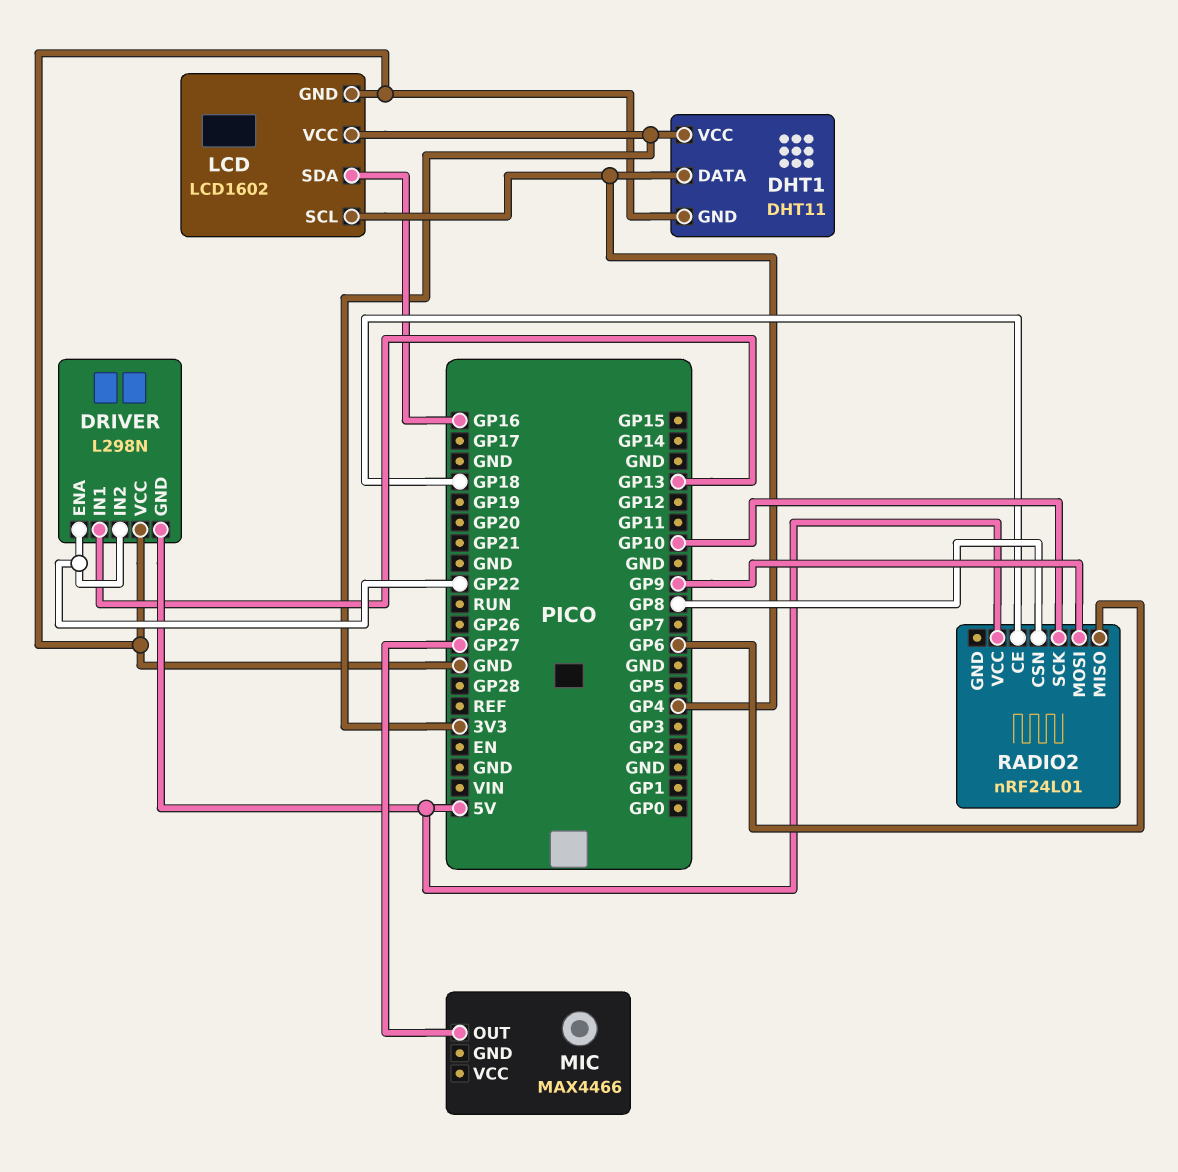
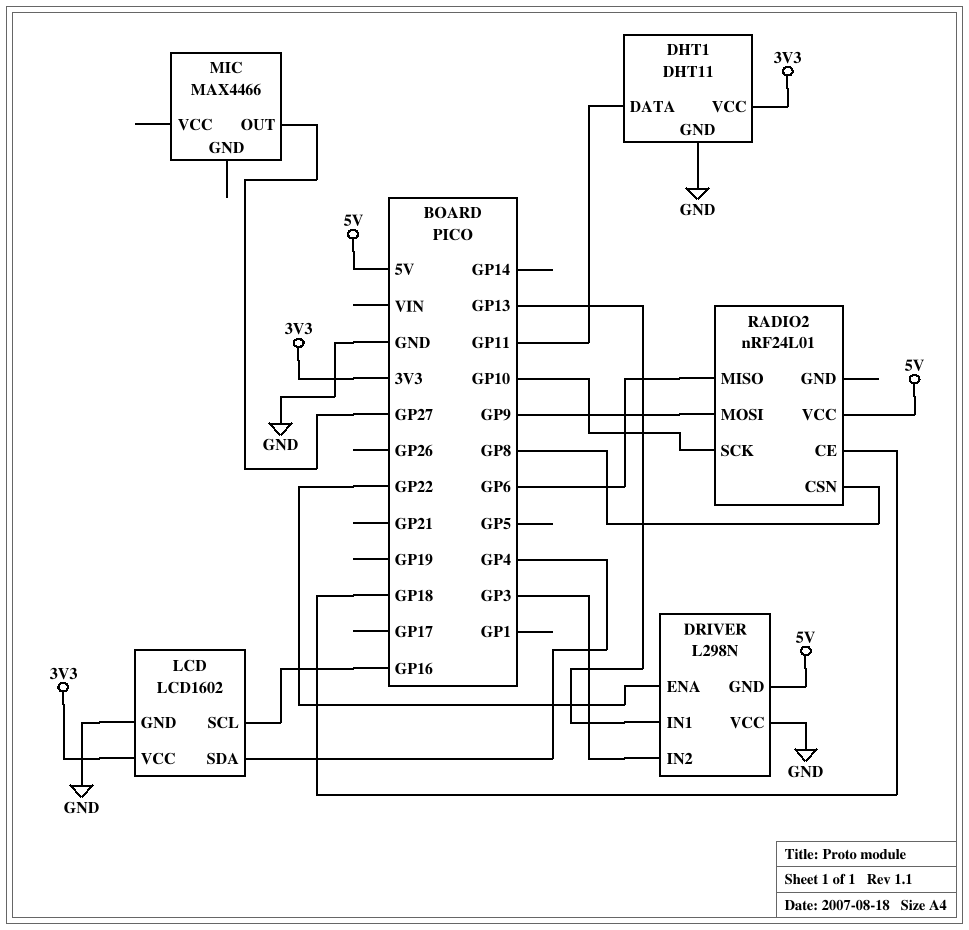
DHT1 pin DATA: GP4 -> GP11
DRIVER pin IN2: GP22 -> GP3
LCD pin SCL: GP4 -> GP16
LCD pin SDA: GP16 -> GP4

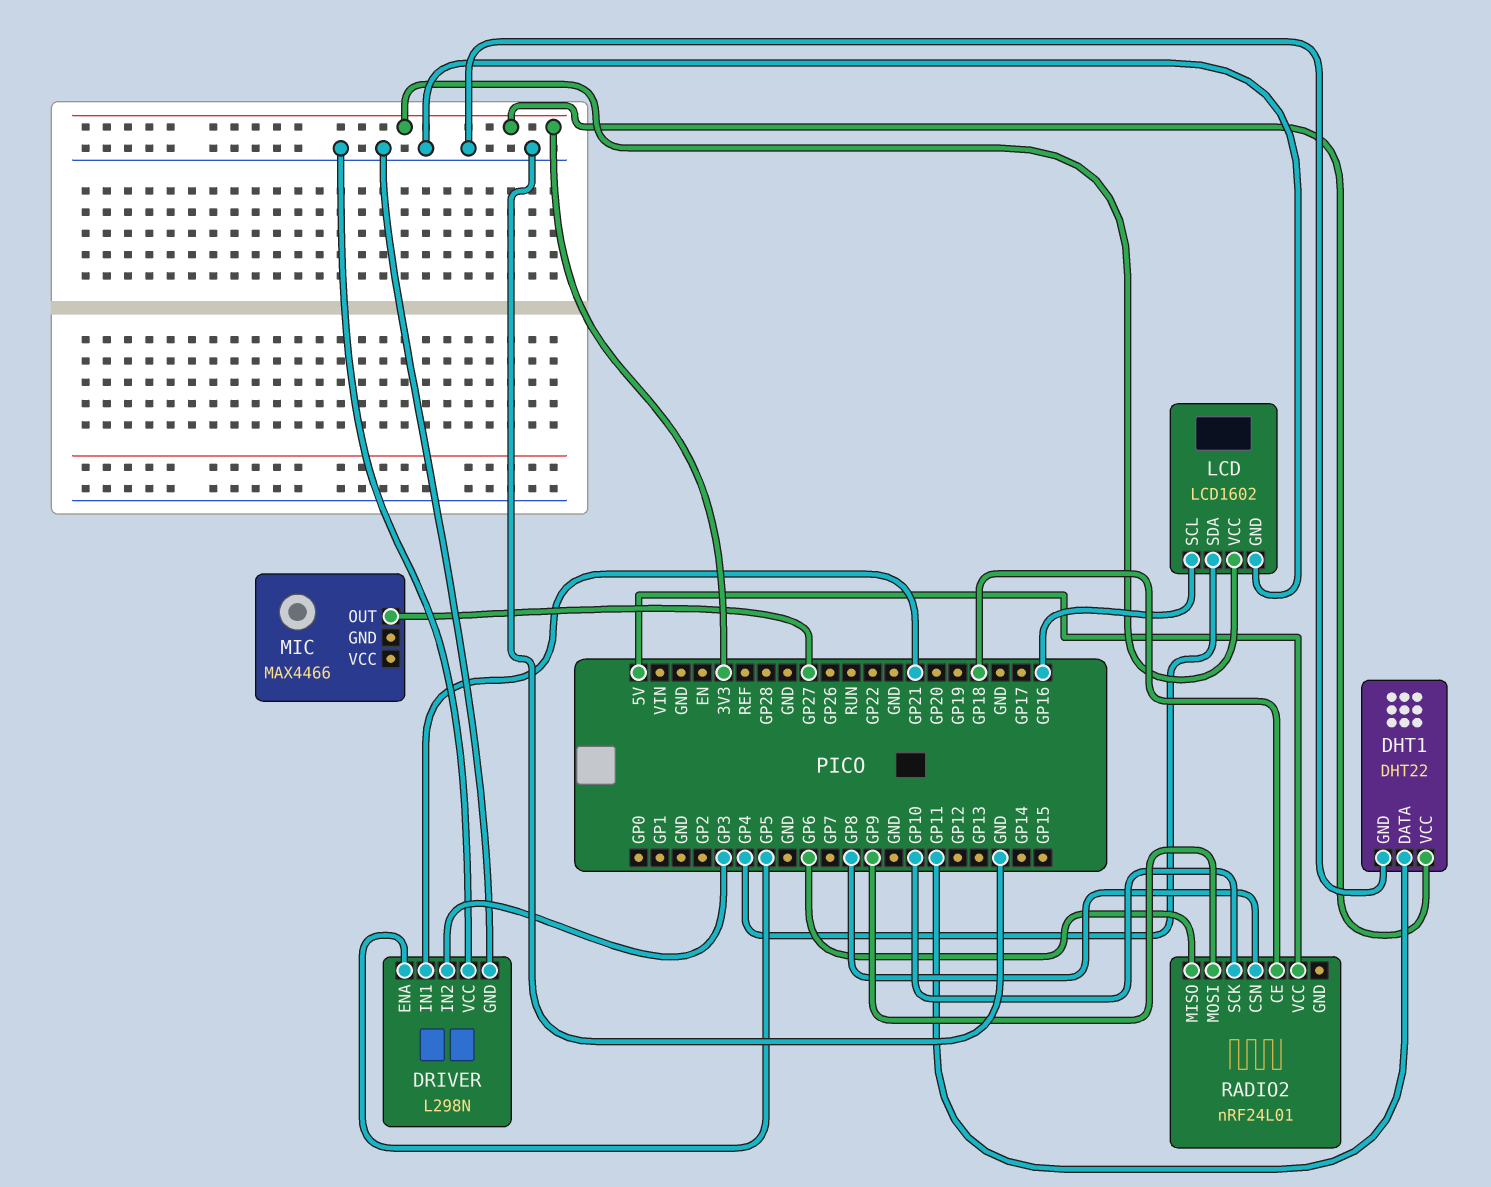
DHT1: DHT11 -> DHT22
DRIVER pin ENA: GP22 -> GP5
DRIVER pin GND: 5V -> GND
DRIVER pin IN1: GP13 -> GP21

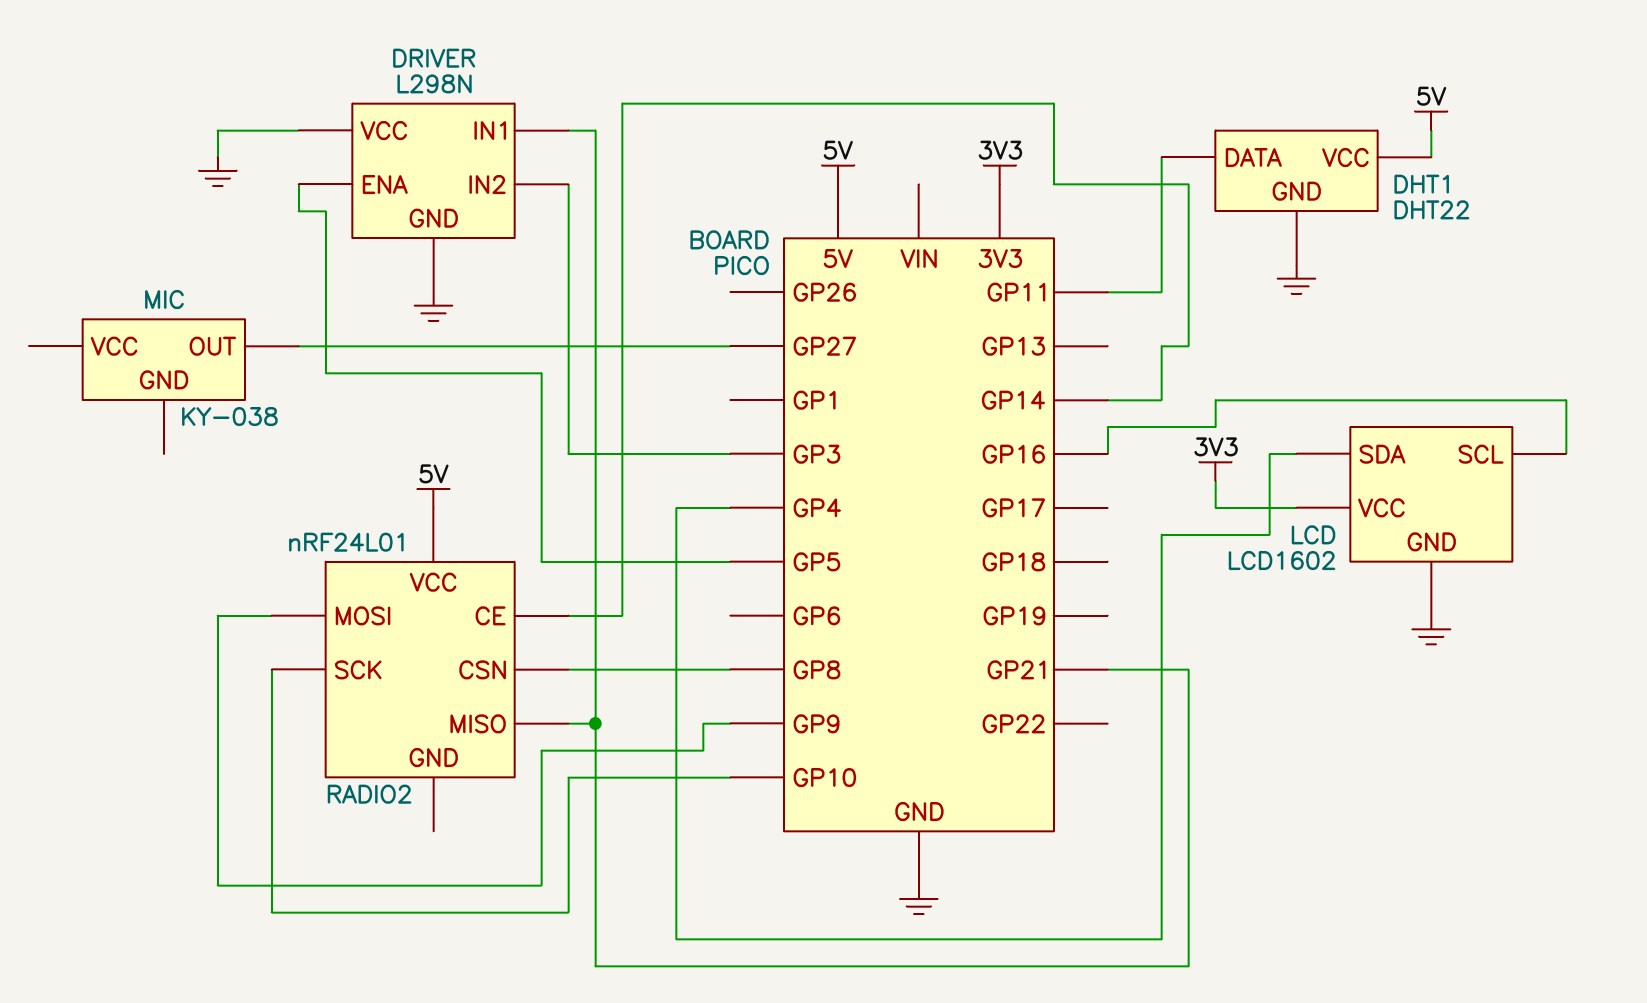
DHT1 pin VCC: 3V3 -> 5V
MIC: MAX4466 -> KY-038
RADIO2 pin CE: GP18 -> GP14
RADIO2 pin MISO: GP6 -> GP21

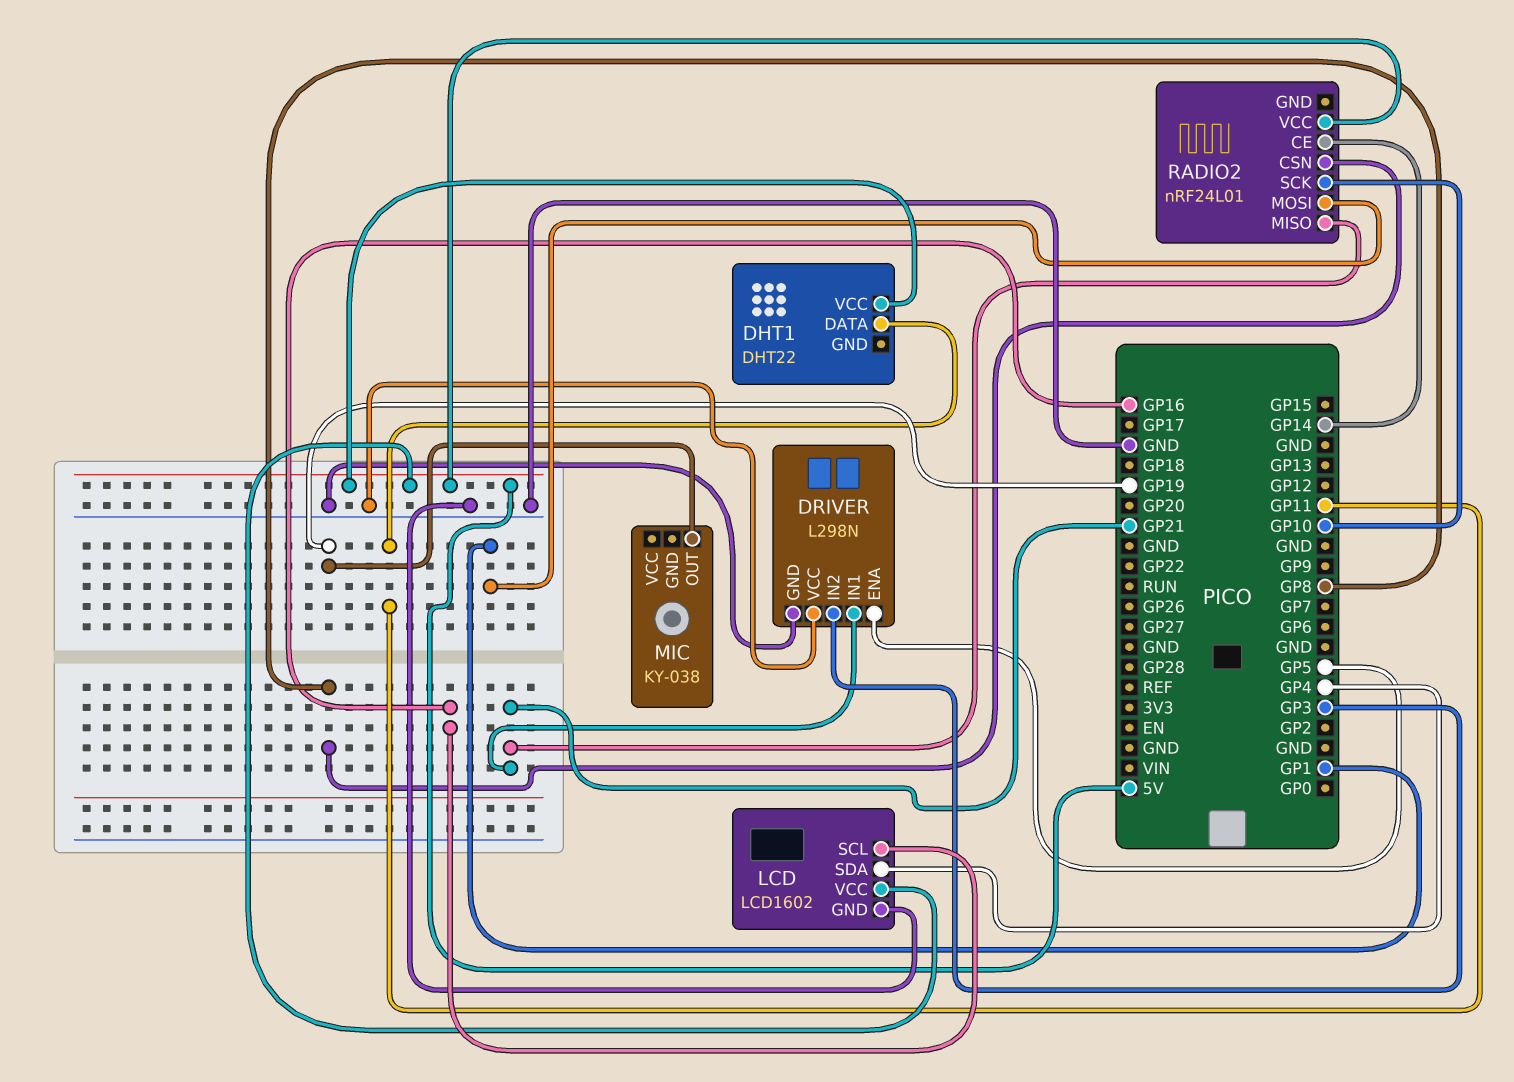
DHT1 pin GND: GND -> none
LCD pin VCC: 3V3 -> 5V
MIC pin OUT: GP27 -> GP19
RADIO2 pin MOSI: GP9 -> GP1

